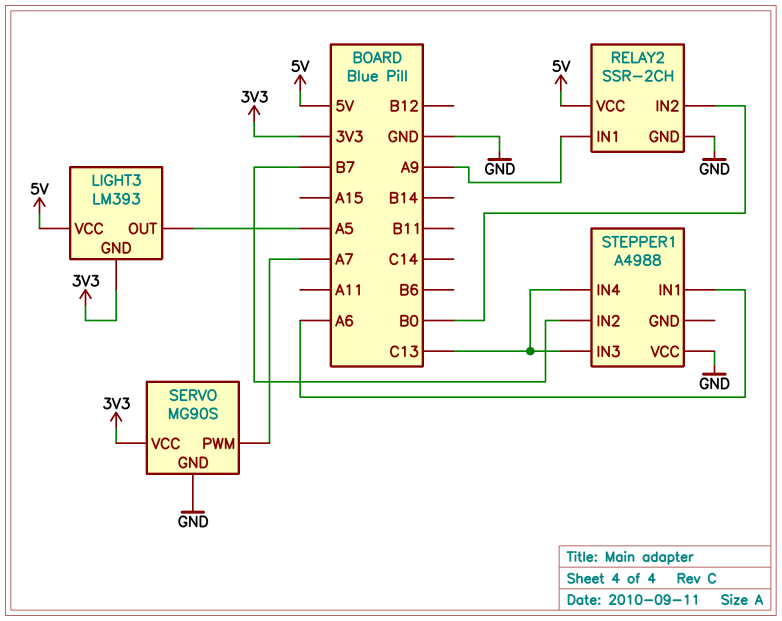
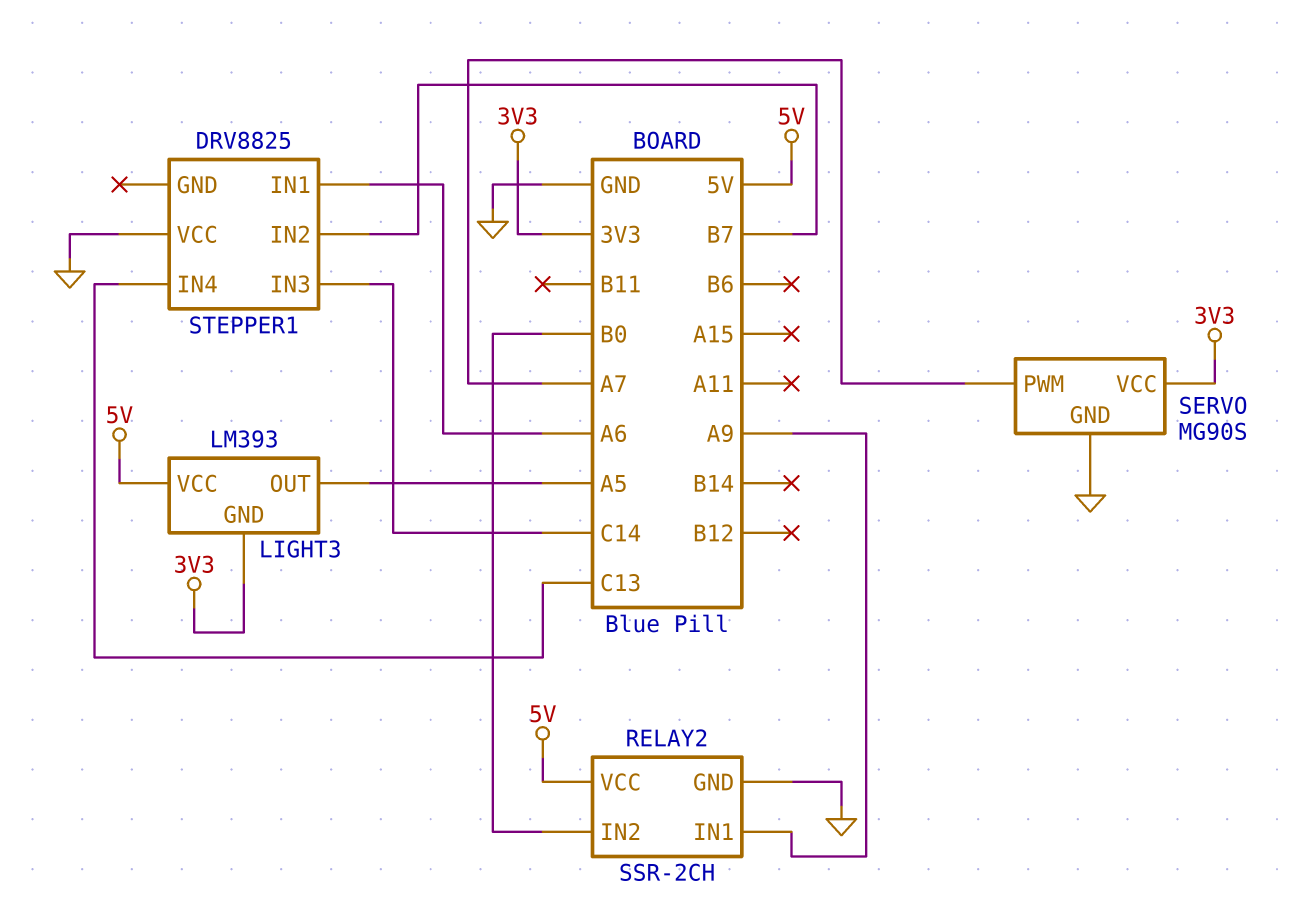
STEPPER1: A4988 -> DRV8825
STEPPER1 pin IN3: C13 -> C14

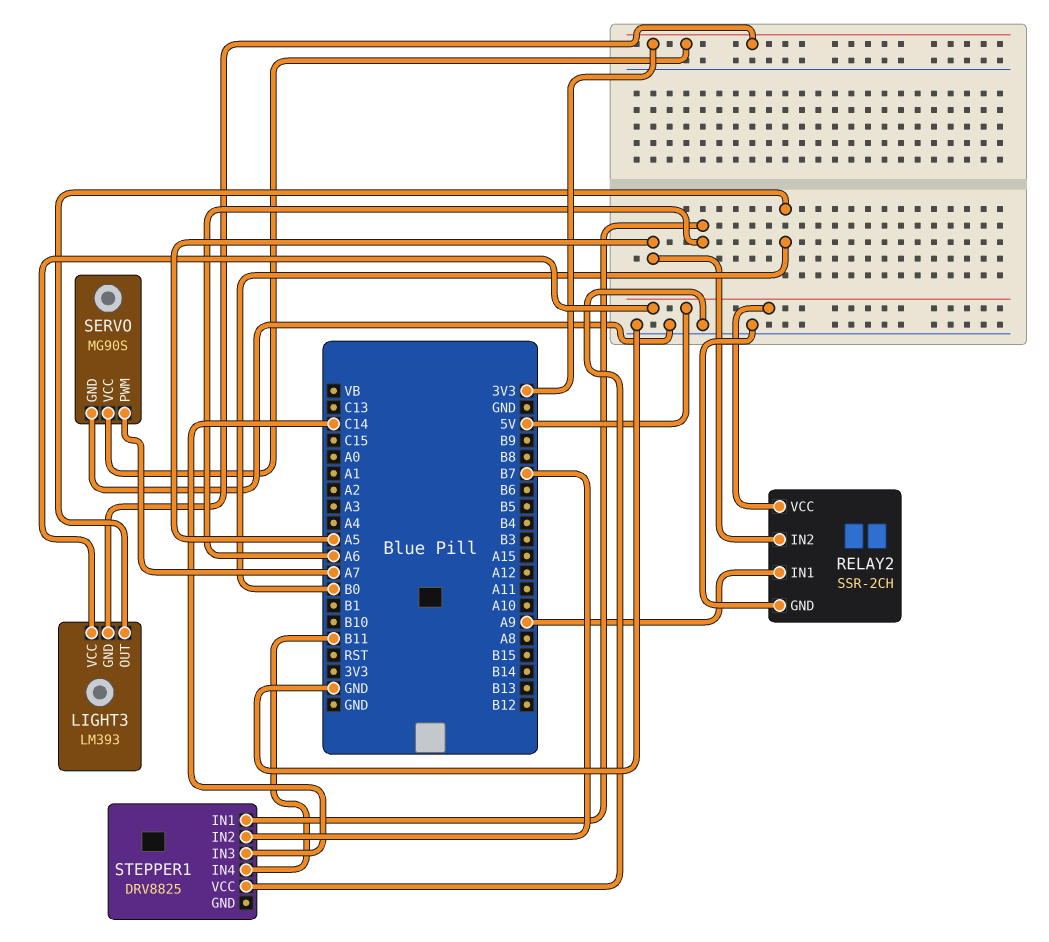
LIGHT3 pin OUT: A5 -> B0
RELAY2 pin IN2: B0 -> A5
STEPPER1 pin IN4: C13 -> B11

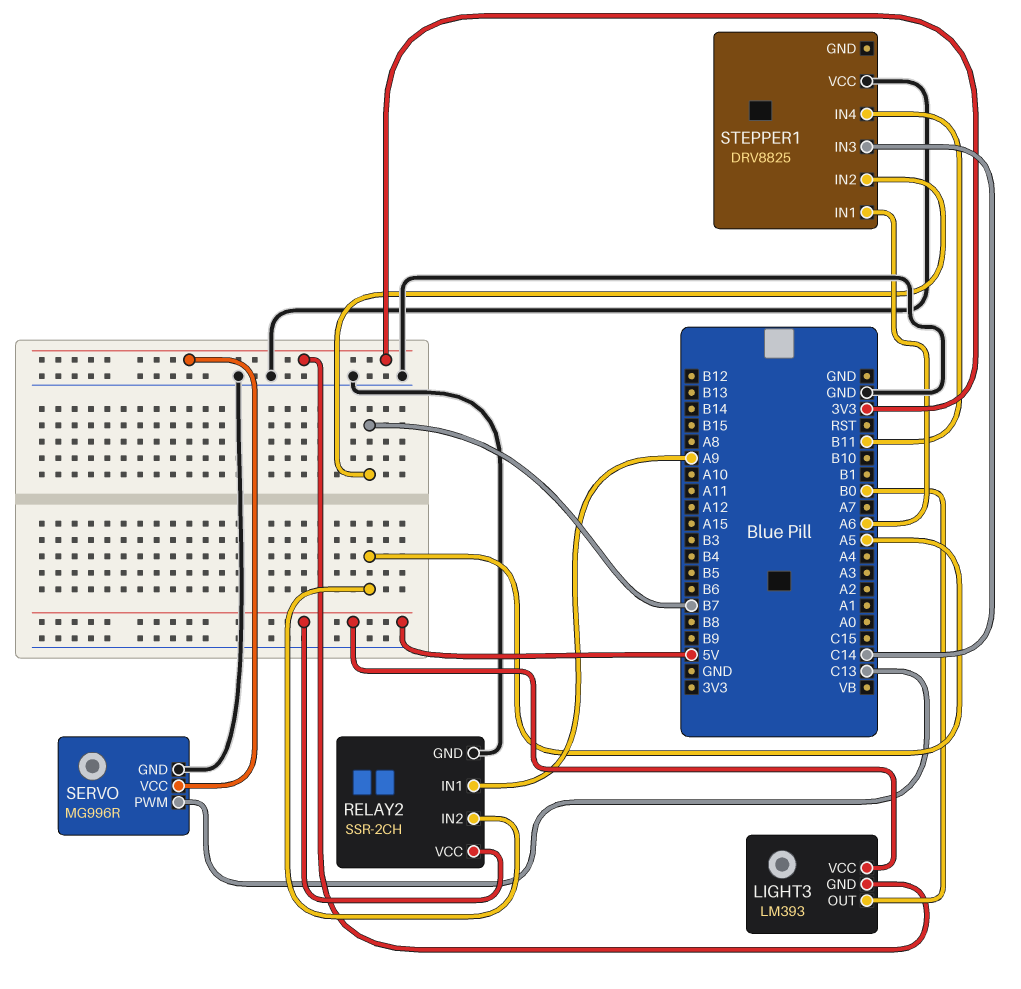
SERVO: MG90S -> MG996R
SERVO pin PWM: A7 -> C13

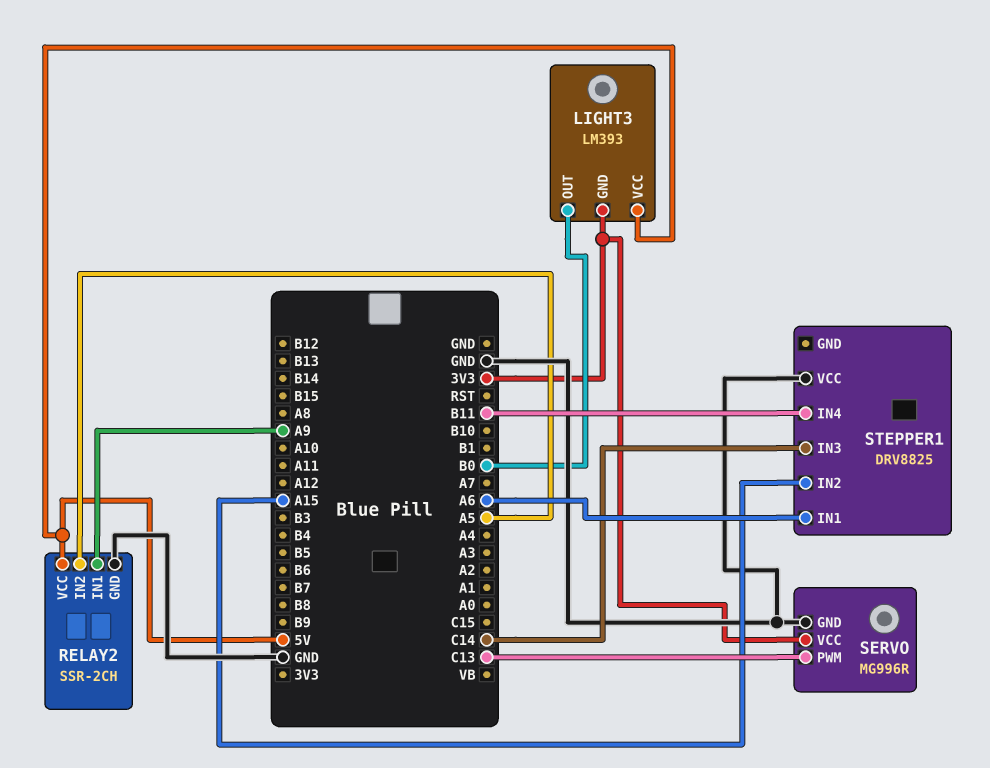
STEPPER1 pin IN2: B7 -> A15

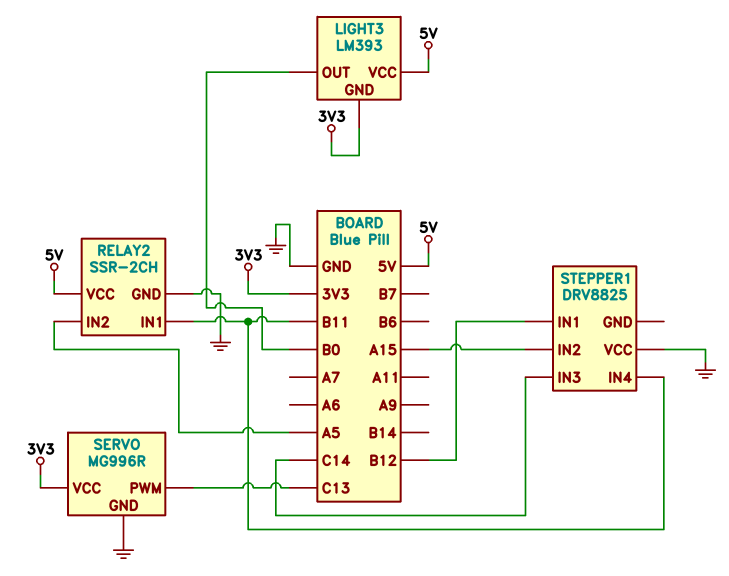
RELAY2 pin IN1: A9 -> B11
STEPPER1 pin IN1: A6 -> B12

